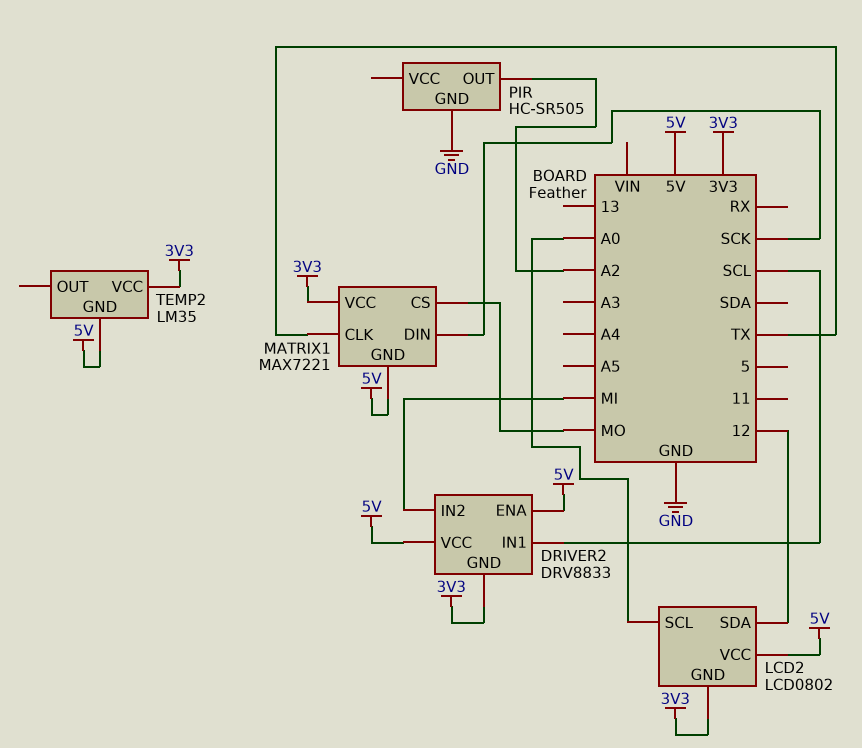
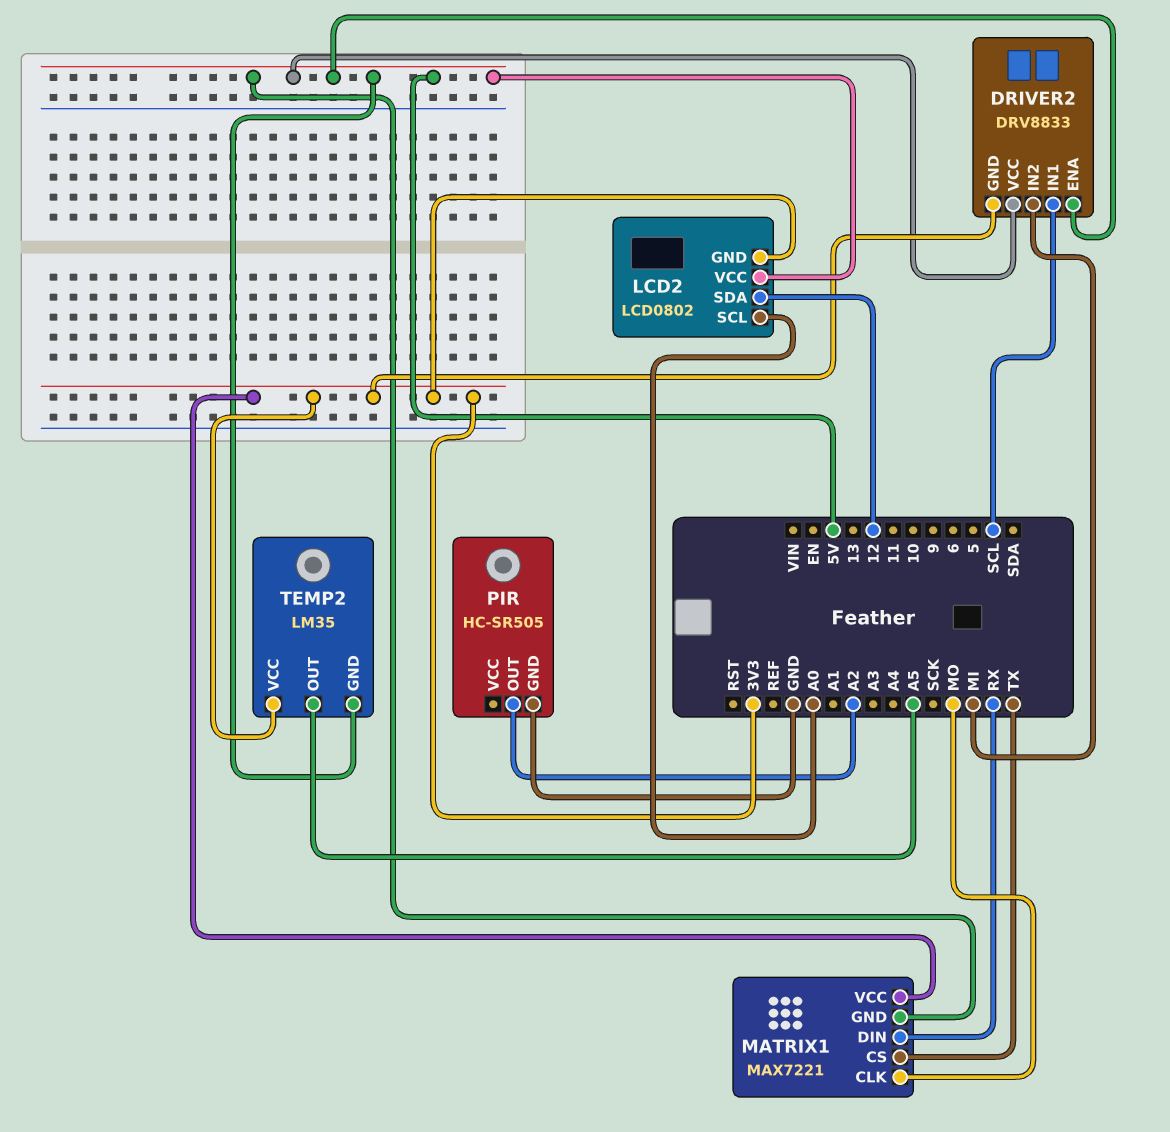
MATRIX1 pin CLK: TX -> MO
MATRIX1 pin CS: MO -> TX
MATRIX1 pin DIN: SCK -> RX
TEMP2 pin OUT: none -> A5

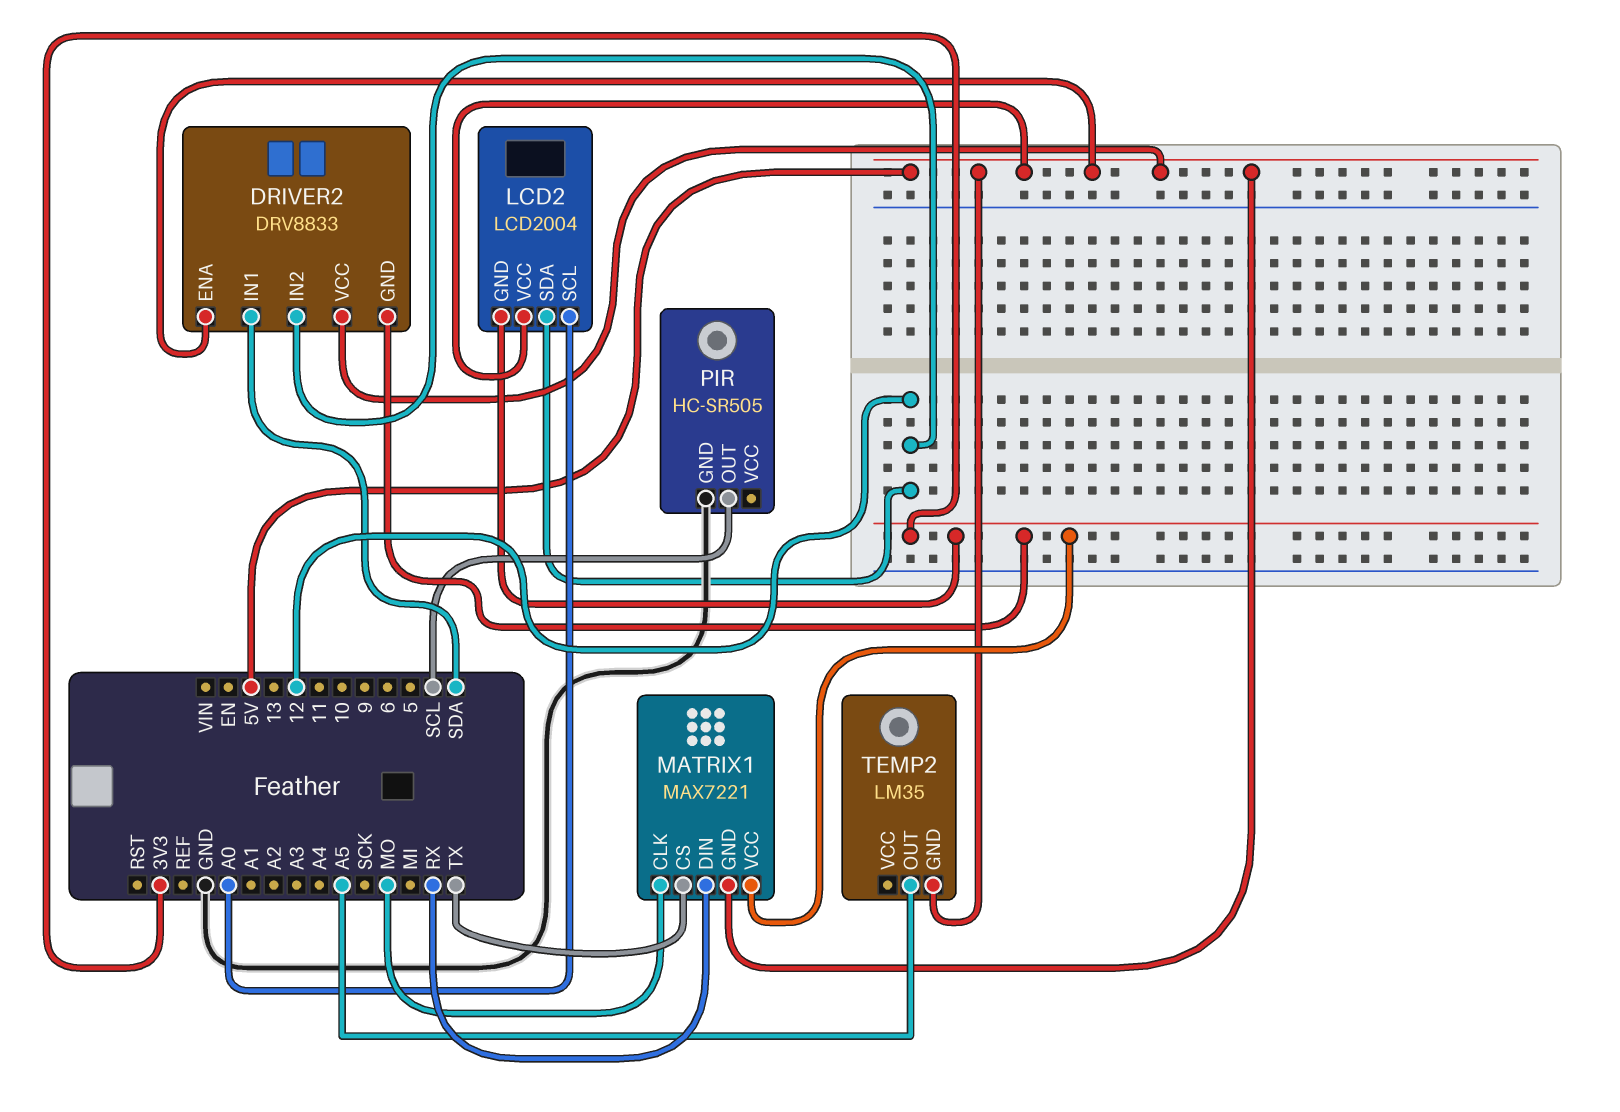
DRIVER2 pin IN1: SCL -> SDA
DRIVER2 pin IN2: MI -> 12
LCD2: LCD0802 -> LCD2004
PIR pin OUT: A2 -> SCL
TEMP2 pin VCC: 3V3 -> none

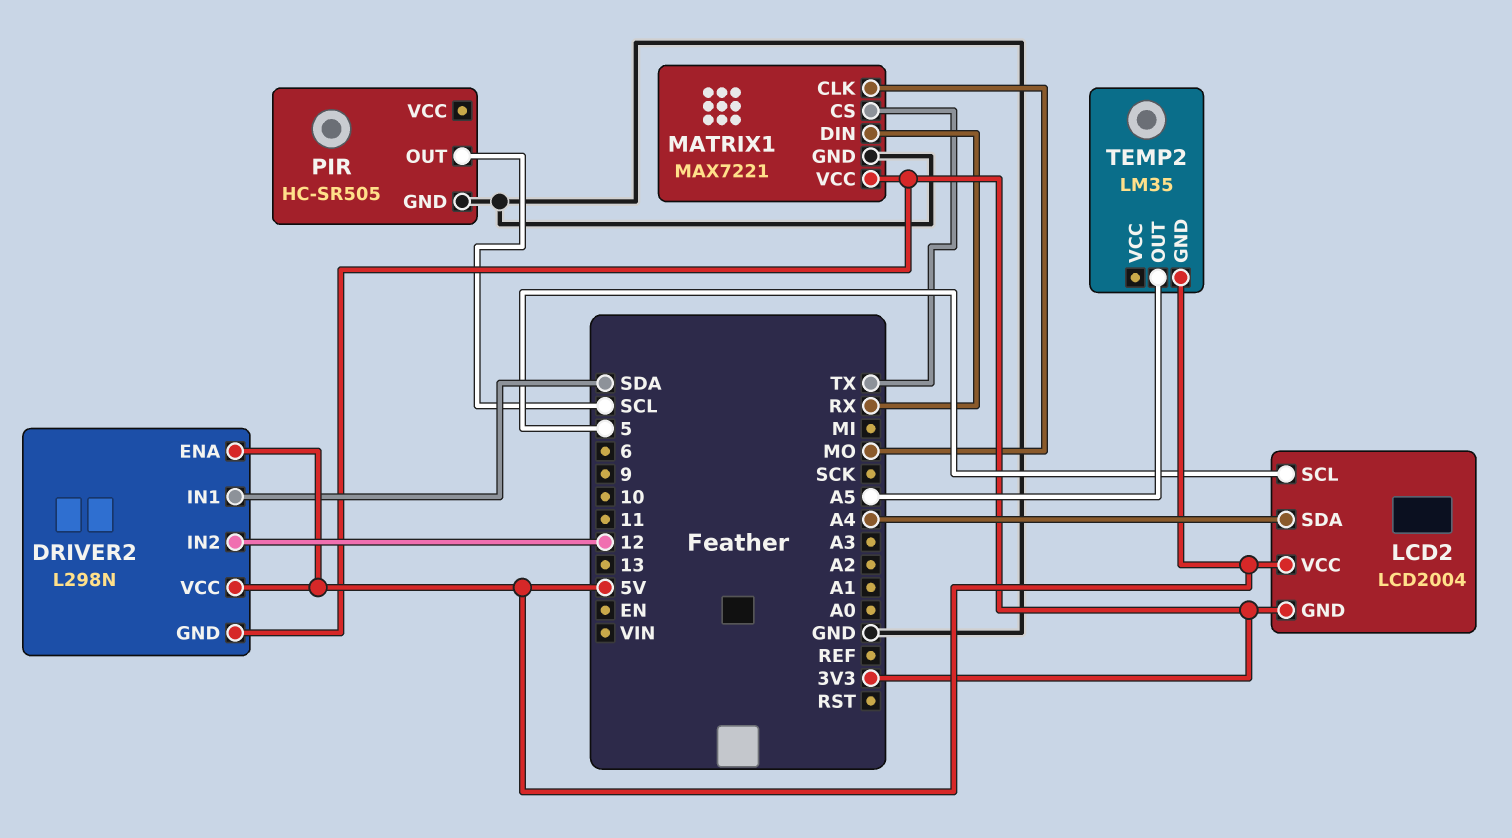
DRIVER2: DRV8833 -> L298N
LCD2 pin SCL: A0 -> 5
LCD2 pin SDA: 12 -> A4
MATRIX1 pin GND: 5V -> GND

